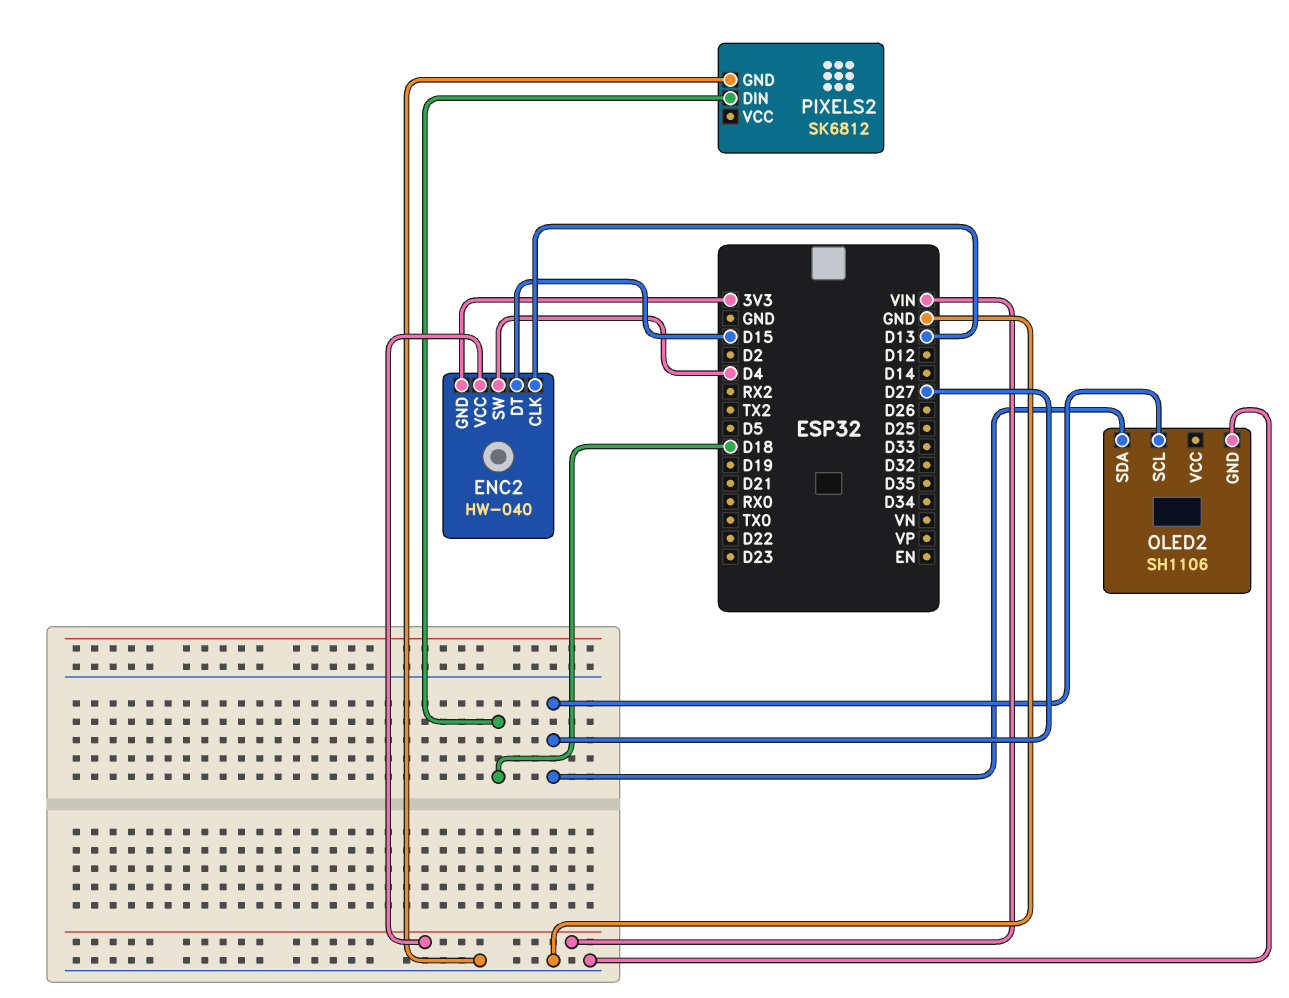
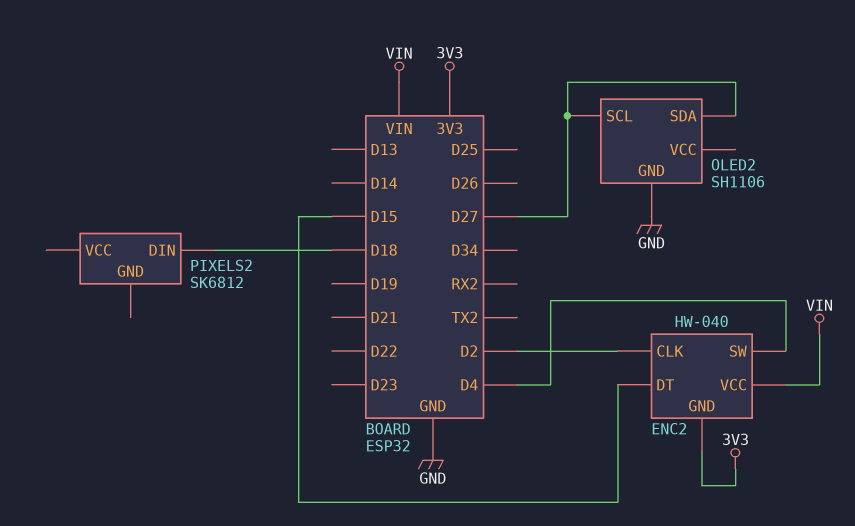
ENC2 pin CLK: D13 -> D2
PIXELS2 pin GND: GND -> none

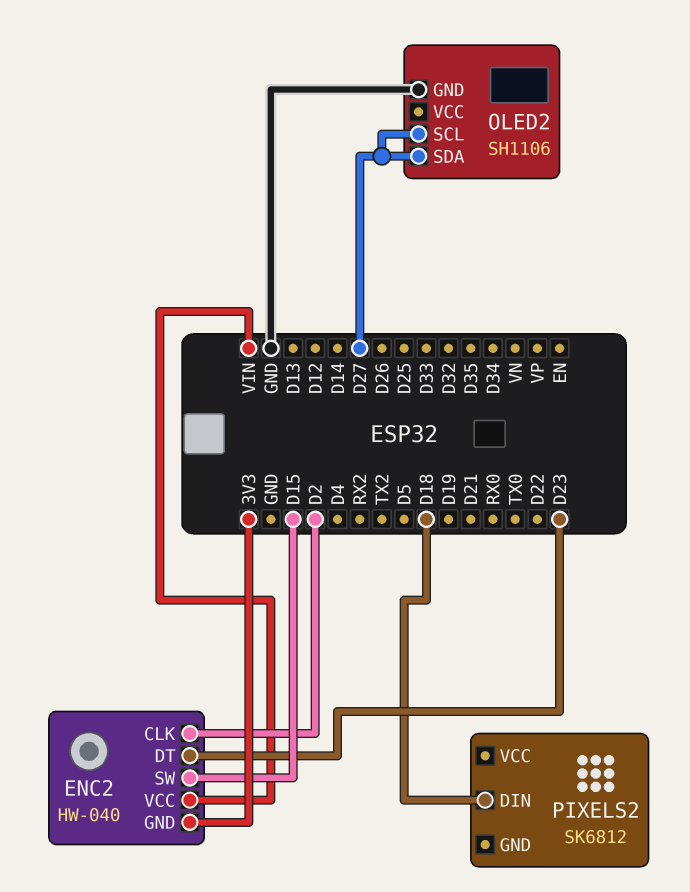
ENC2 pin DT: D15 -> D23
ENC2 pin SW: D4 -> D15

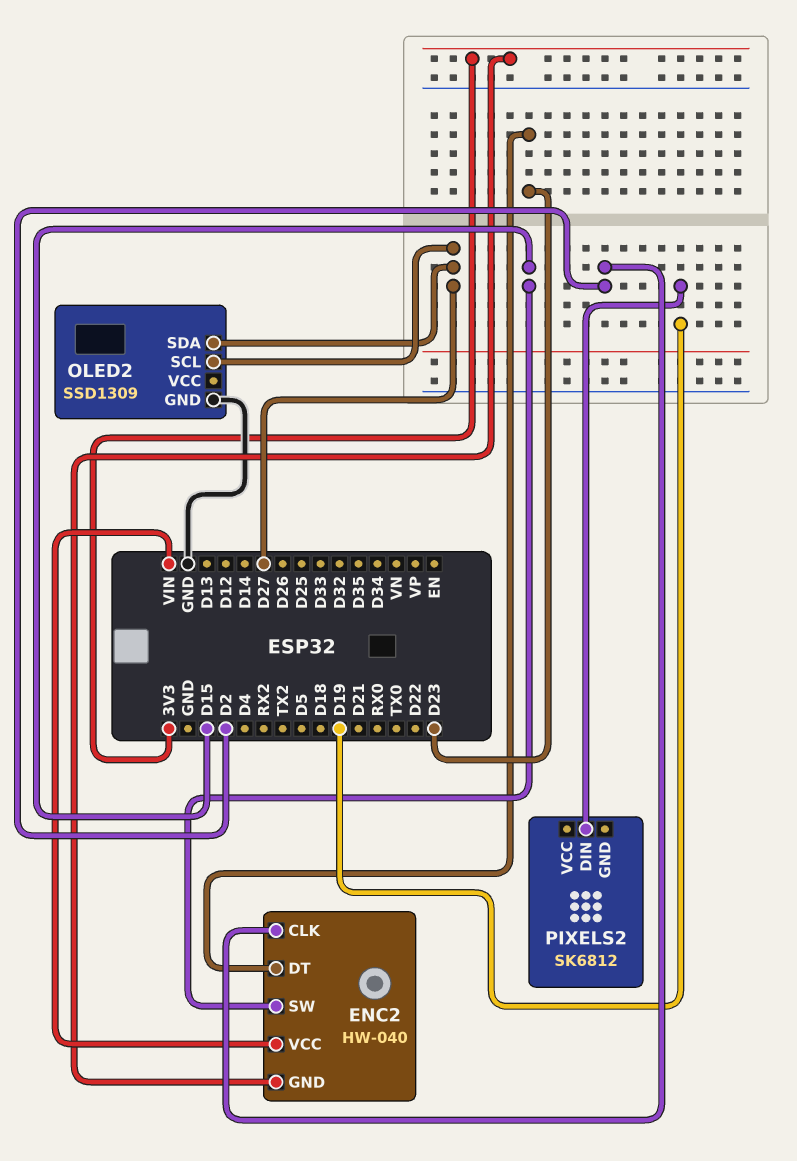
OLED2: SH1106 -> SSD1309
PIXELS2 pin DIN: D18 -> D19

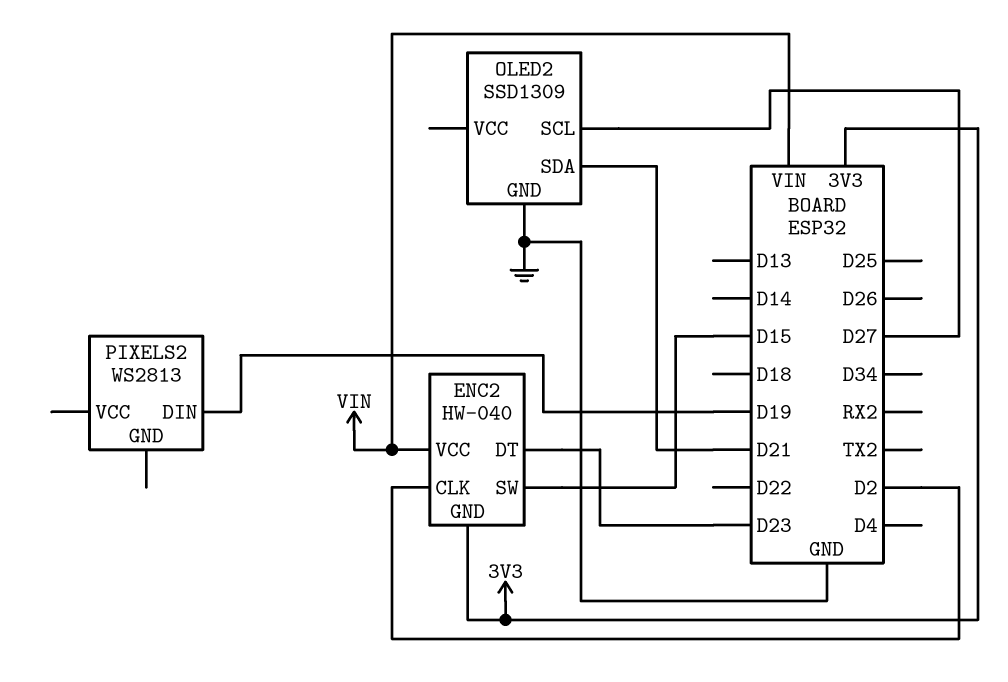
OLED2 pin SDA: D27 -> D21
PIXELS2: SK6812 -> WS2813

